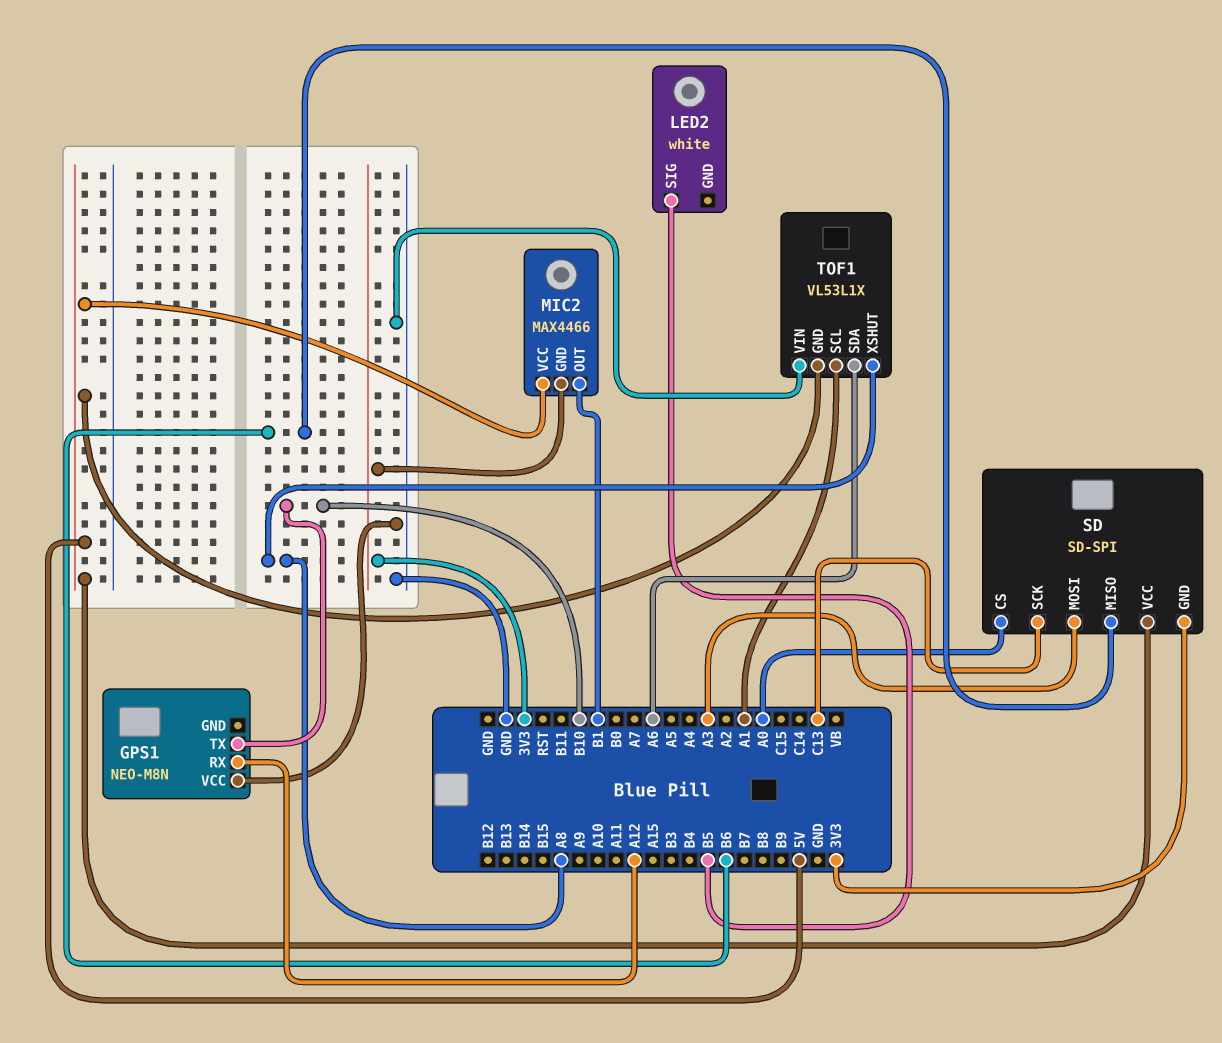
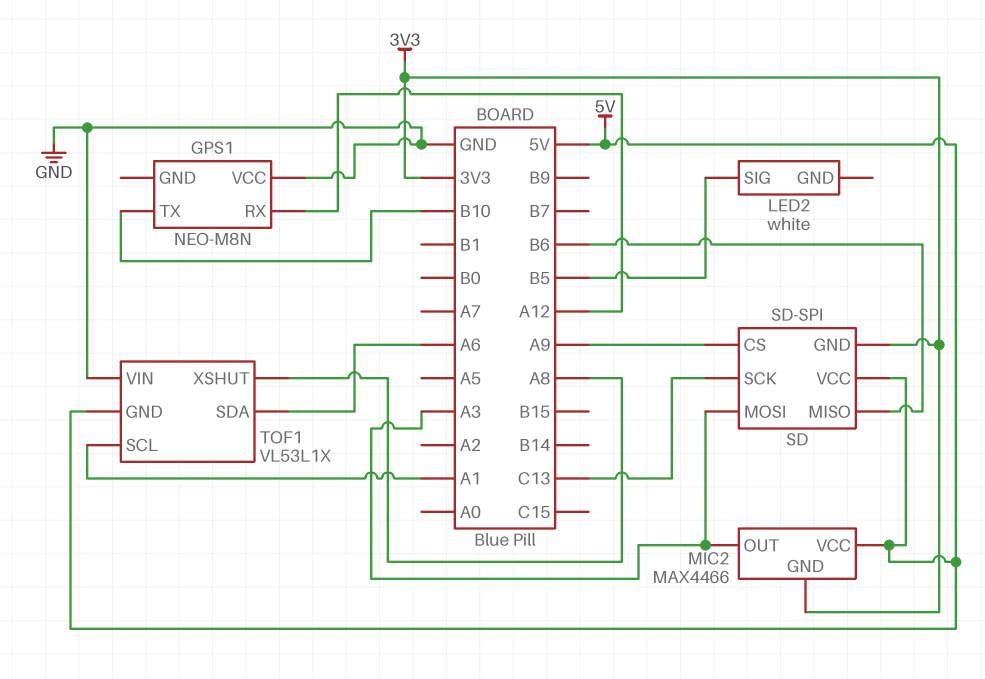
MIC2 pin OUT: B1 -> A3
SD pin CS: A0 -> A9

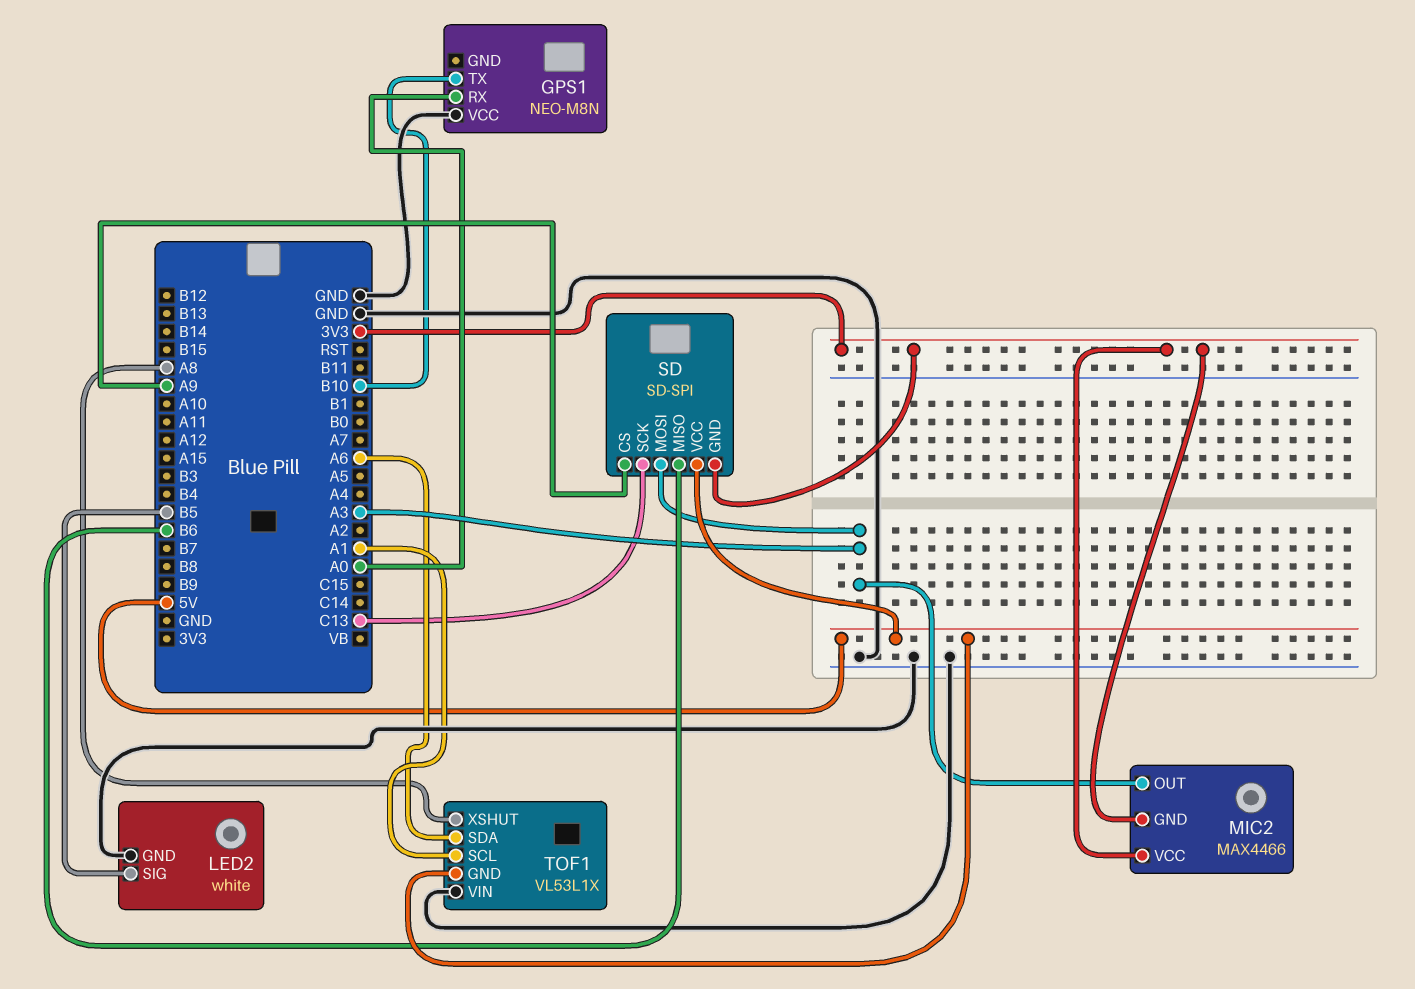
GPS1 pin RX: A12 -> A0
LED2 pin GND: none -> GND
MIC2 pin VCC: 5V -> 3V3

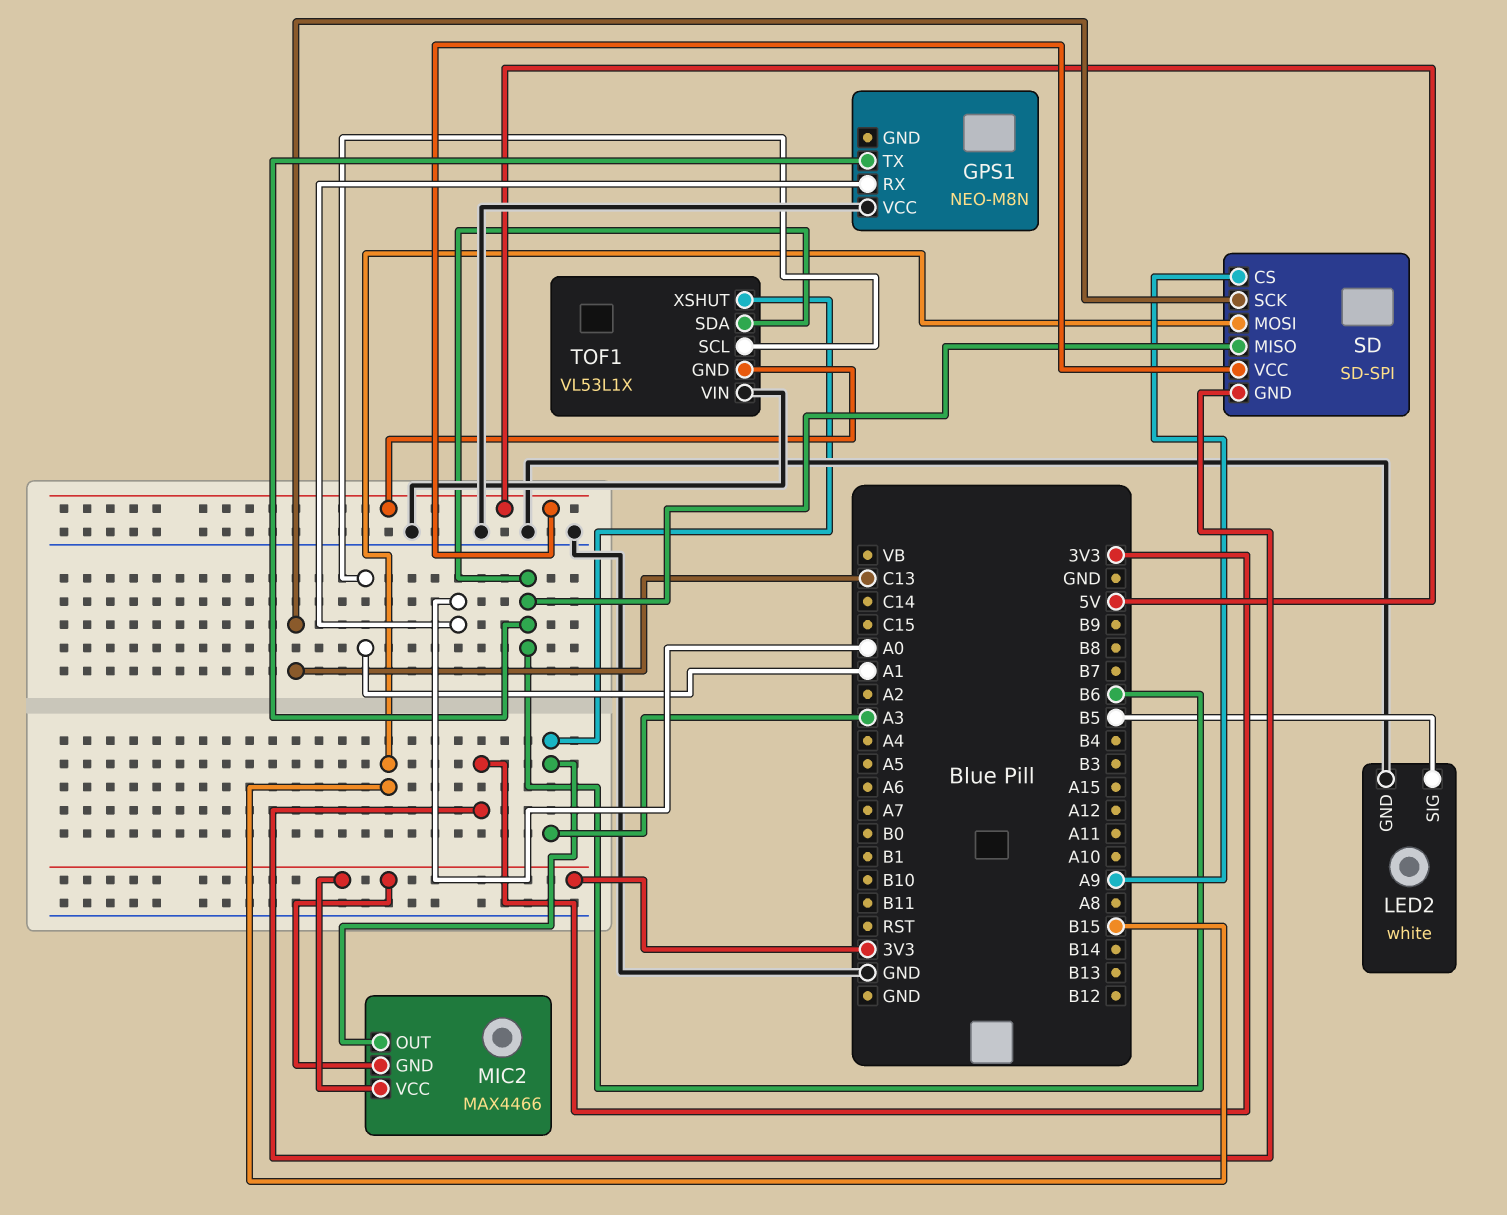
GPS1 pin TX: B10 -> B6
SD pin MOSI: A3 -> B15
TOF1 pin SDA: A6 -> B6
TOF1 pin XSHUT: A8 -> A3

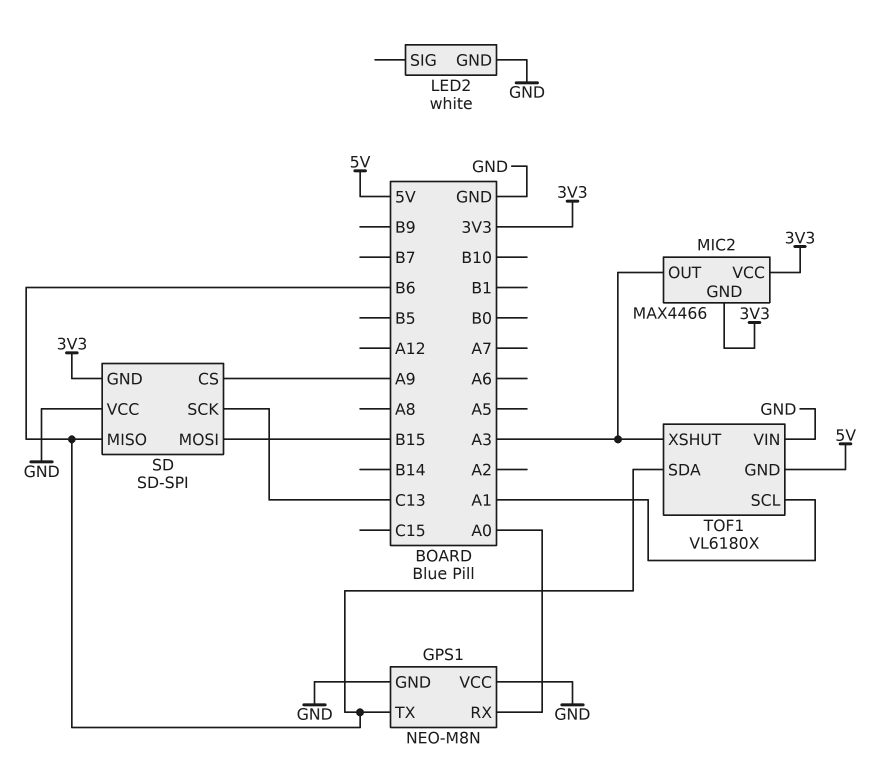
GPS1 pin GND: none -> GND
LED2 pin SIG: B5 -> none
SD pin VCC: 5V -> GND
TOF1: VL53L1X -> VL6180X

